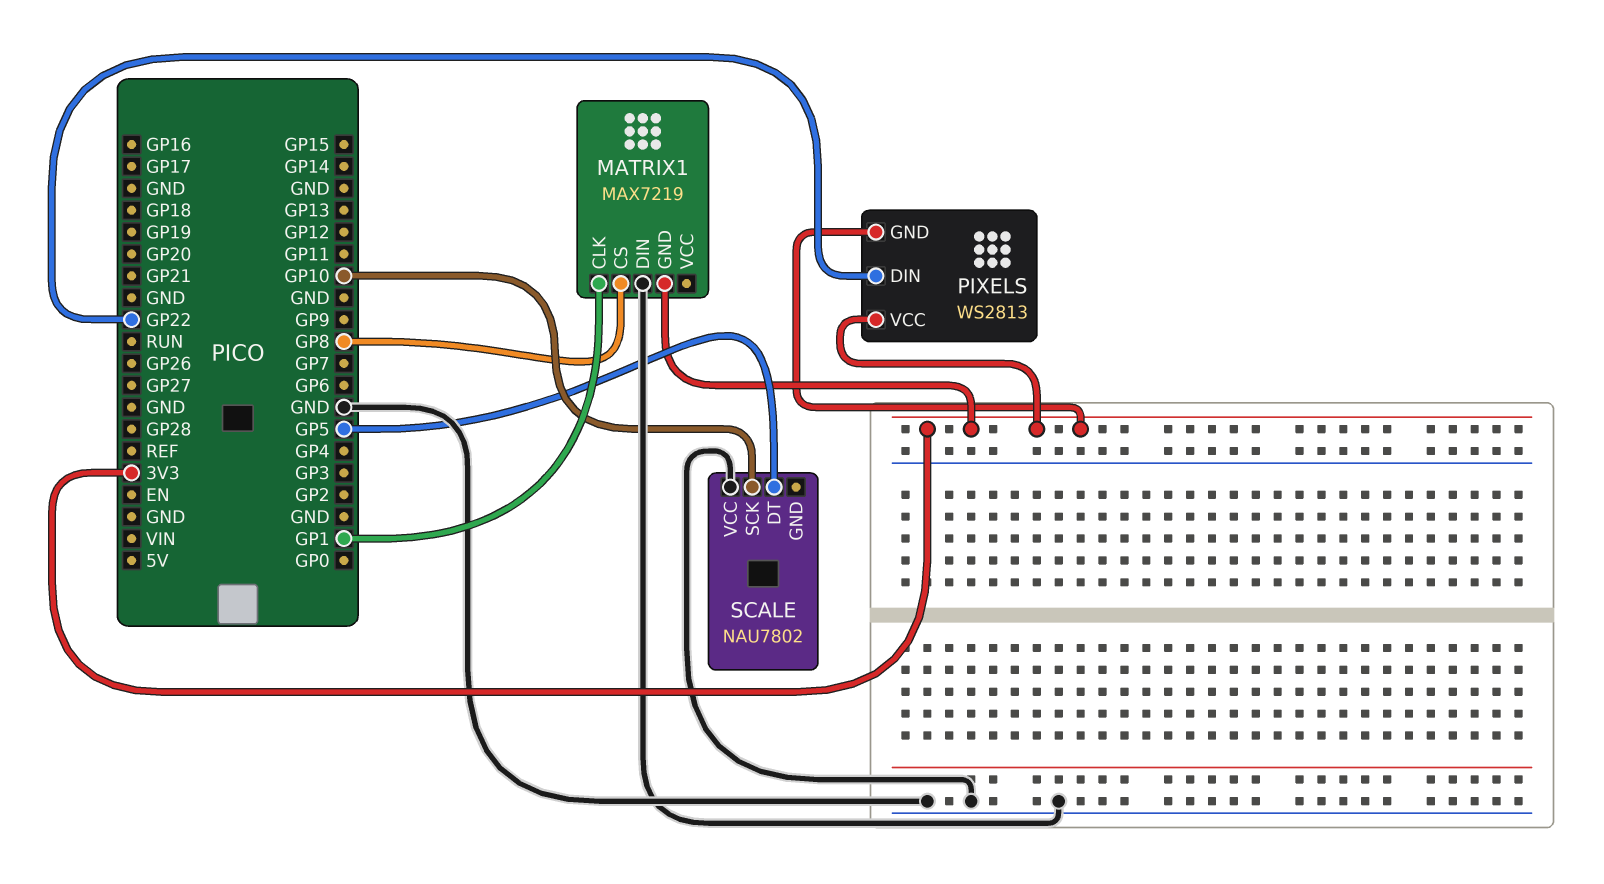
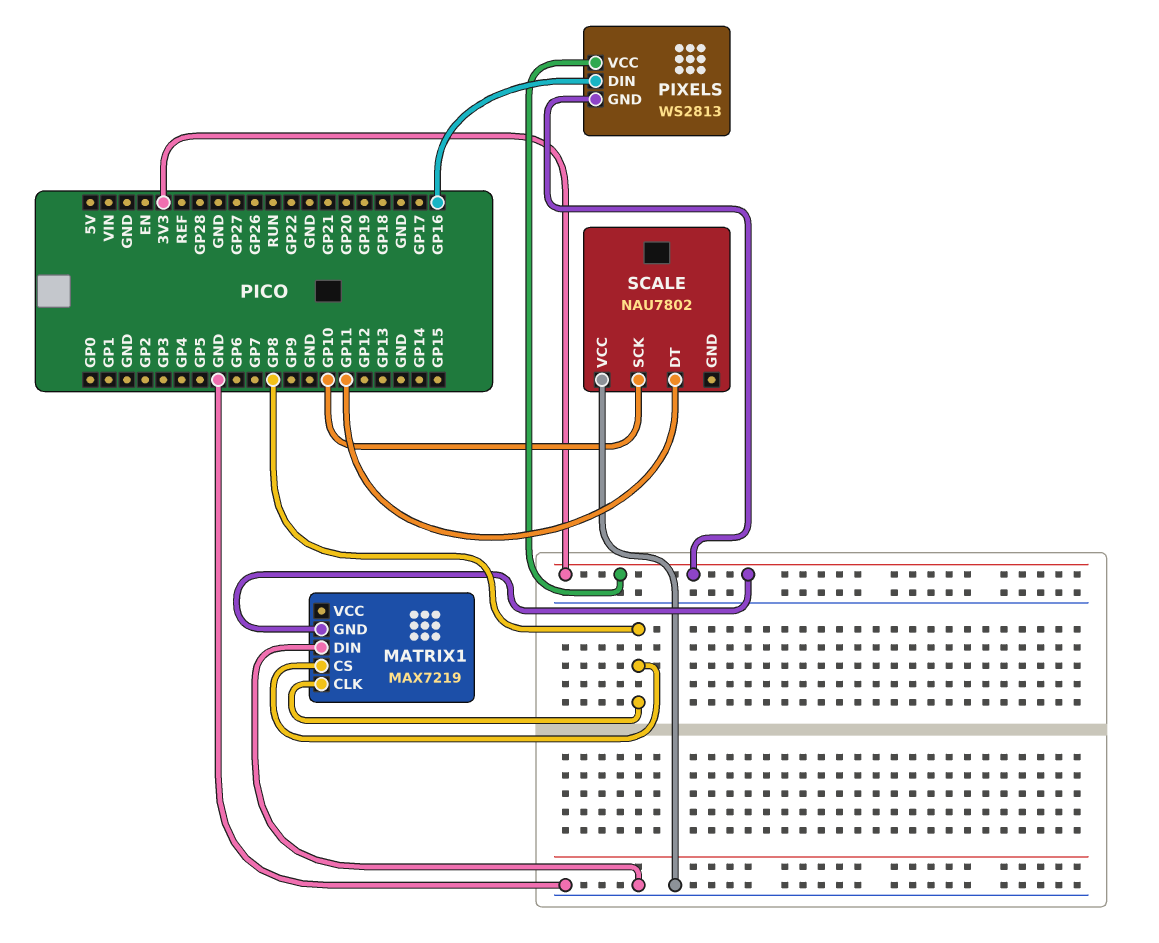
MATRIX1 pin CLK: GP1 -> GP8
PIXELS pin DIN: GP22 -> GP16
SCALE pin DT: GP5 -> GP11

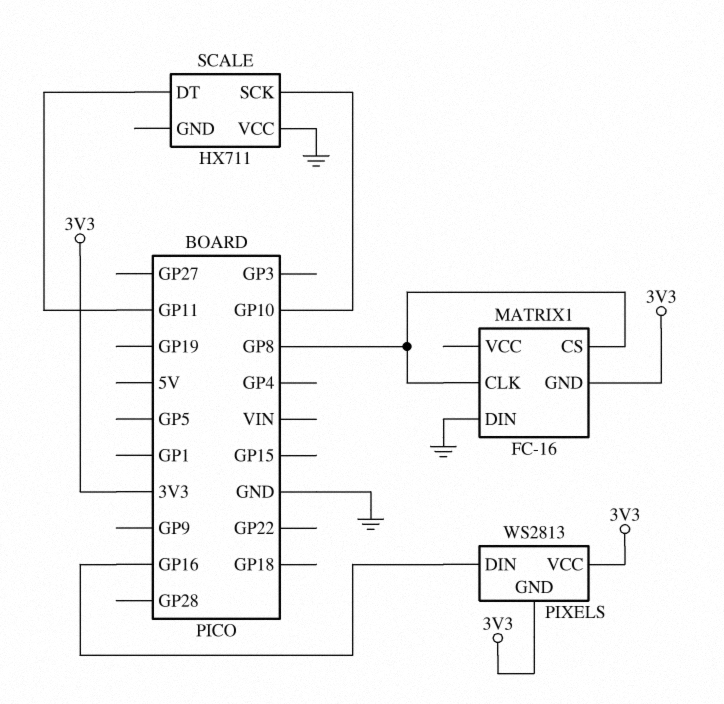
MATRIX1: MAX7219 -> FC-16
SCALE: NAU7802 -> HX711

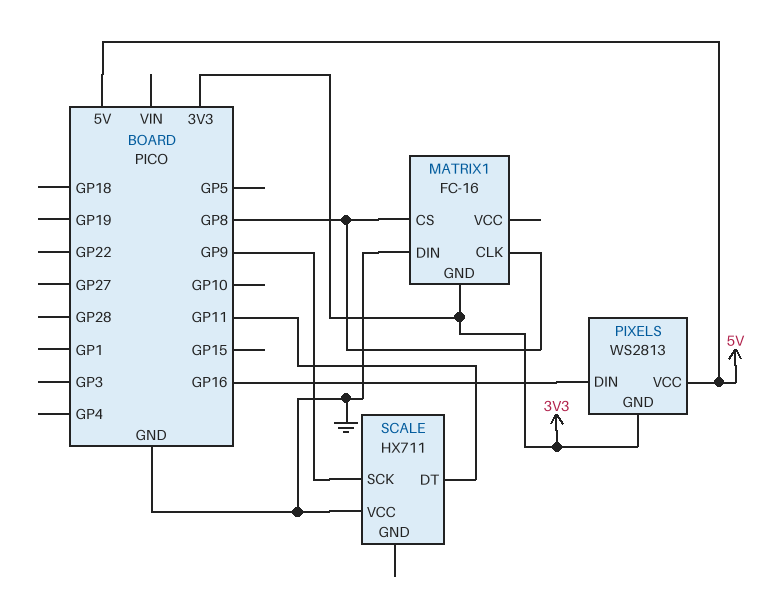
PIXELS pin VCC: 3V3 -> 5V
SCALE pin SCK: GP10 -> GP9

